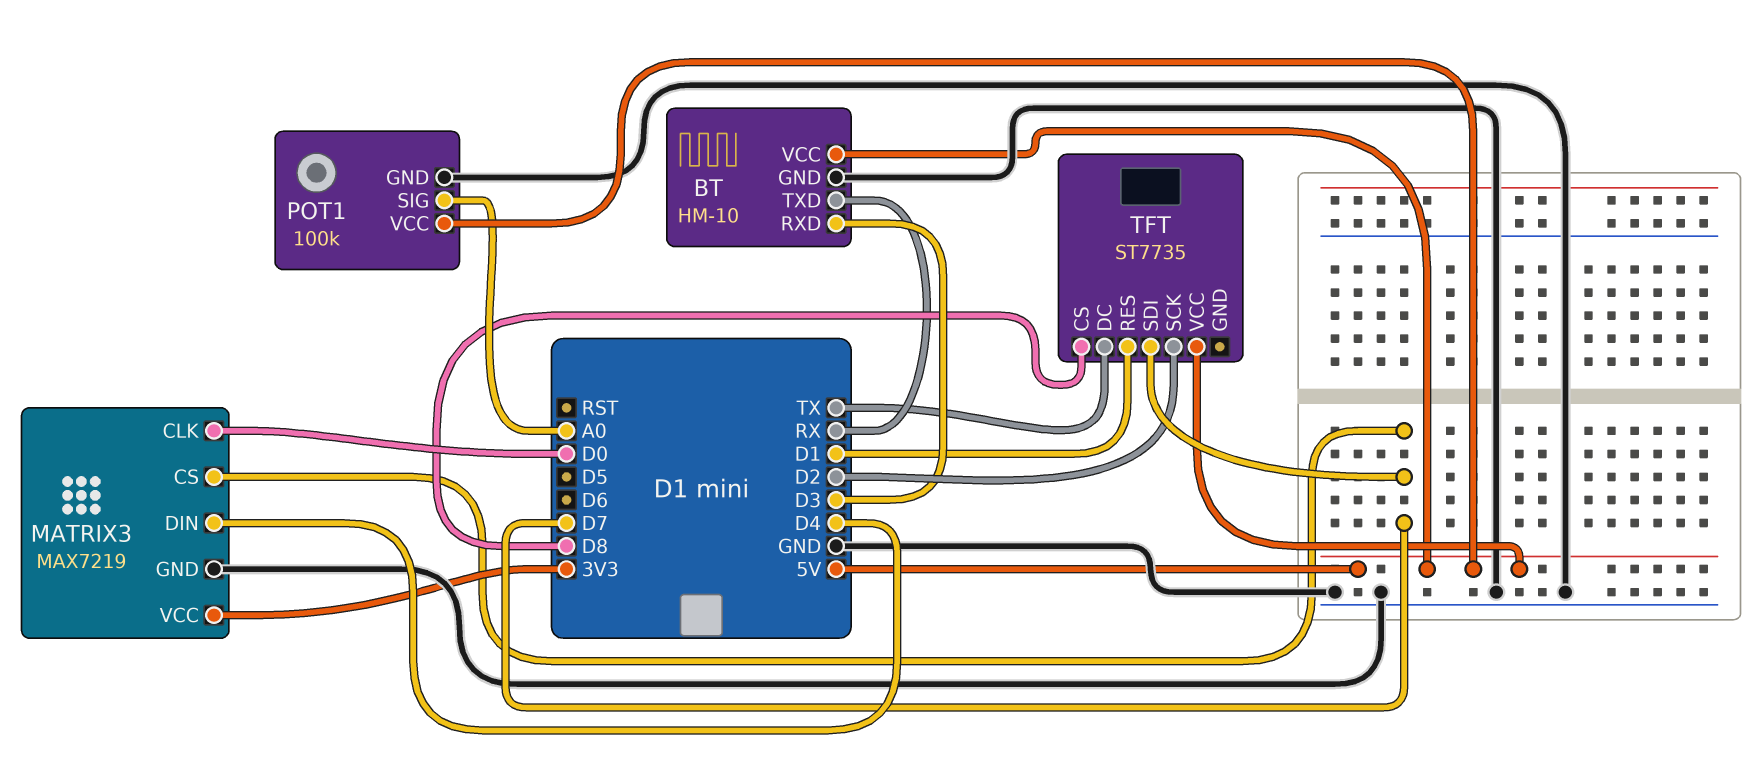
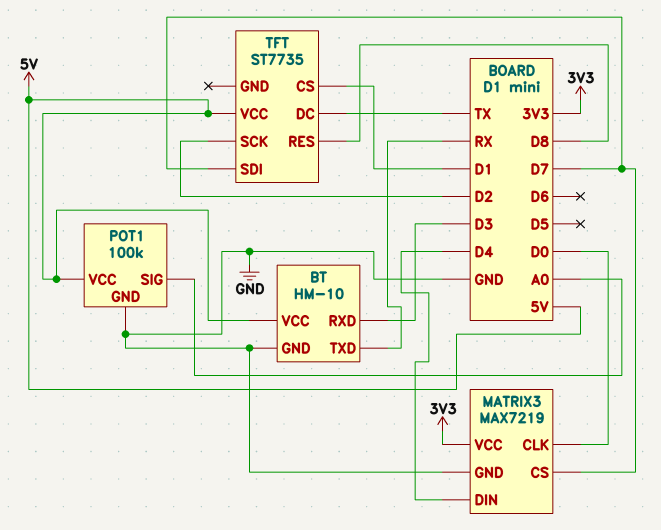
TFT pin CS: D8 -> D1
TFT pin RES: D1 -> D8

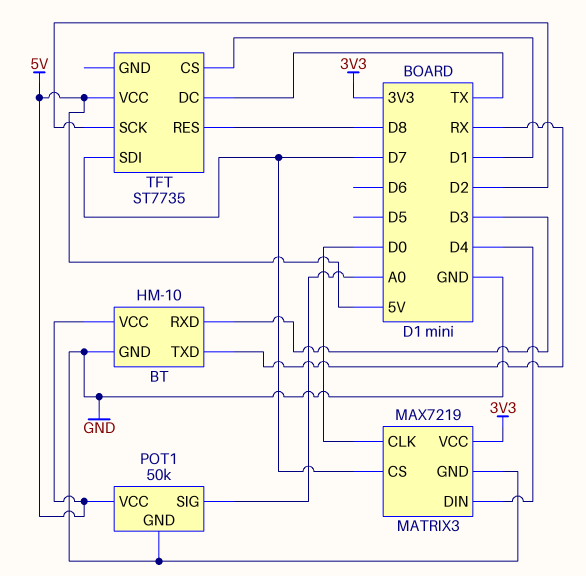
POT1: 100k -> 50k

